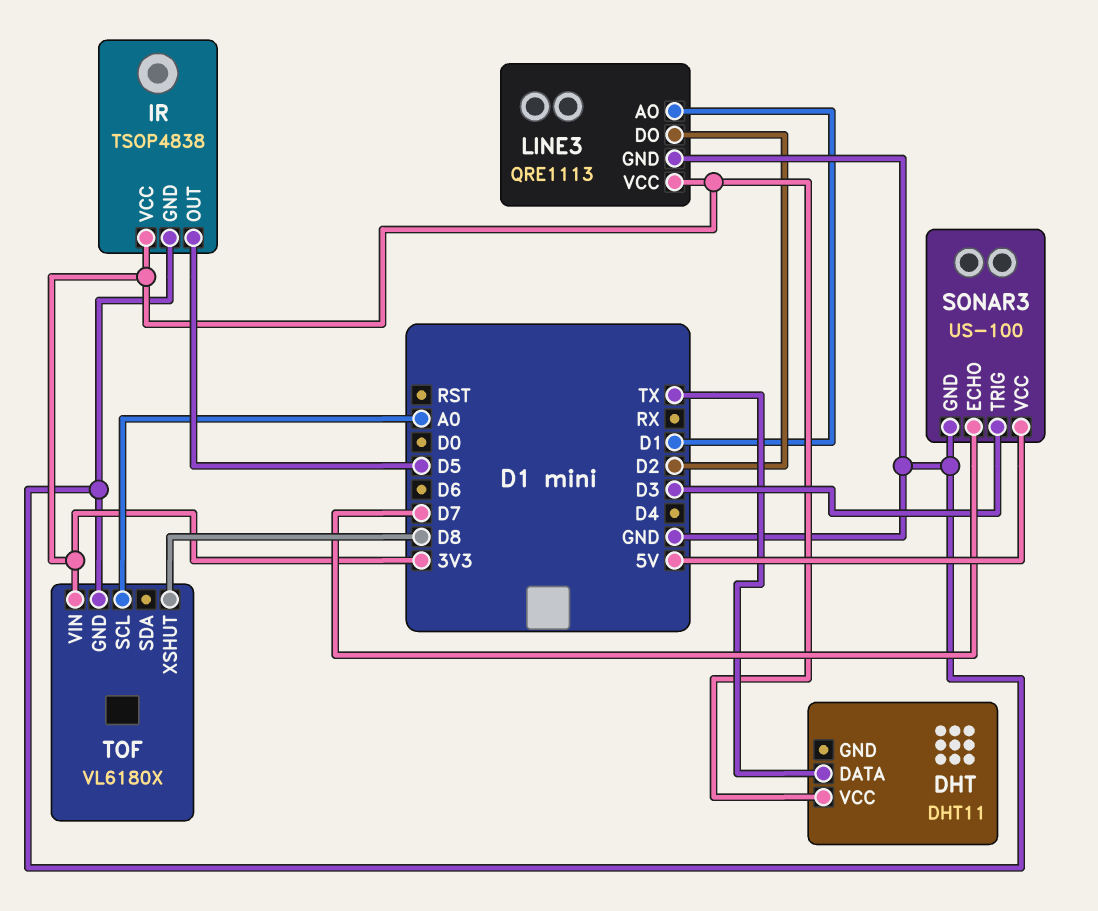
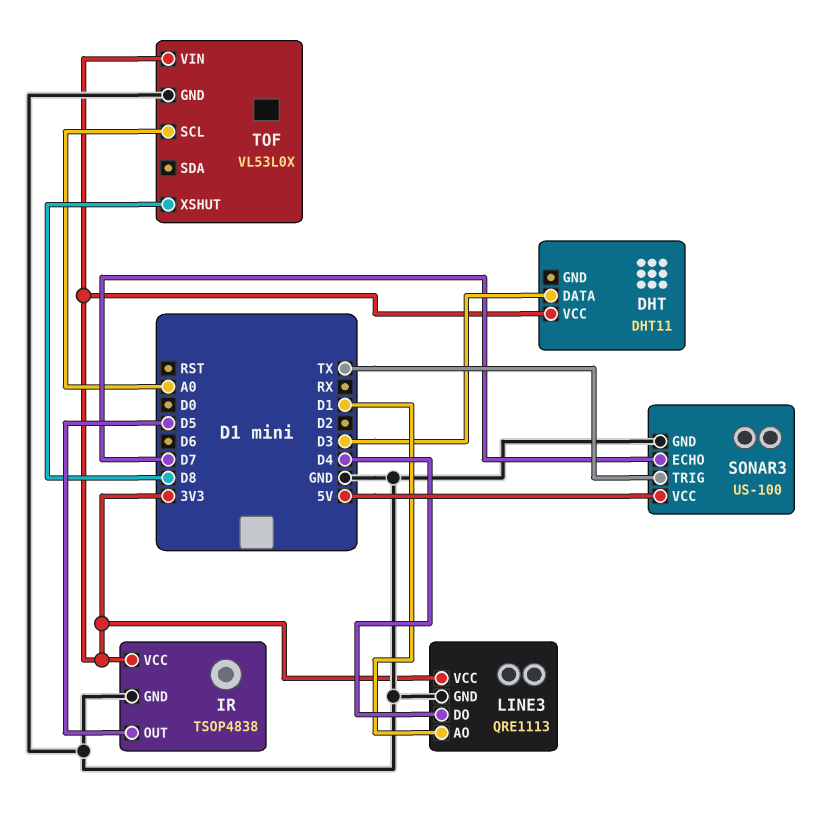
DHT pin DATA: TX -> D3
LINE3 pin DO: D2 -> D4
SONAR3 pin TRIG: D3 -> TX
TOF: VL6180X -> VL53L0X

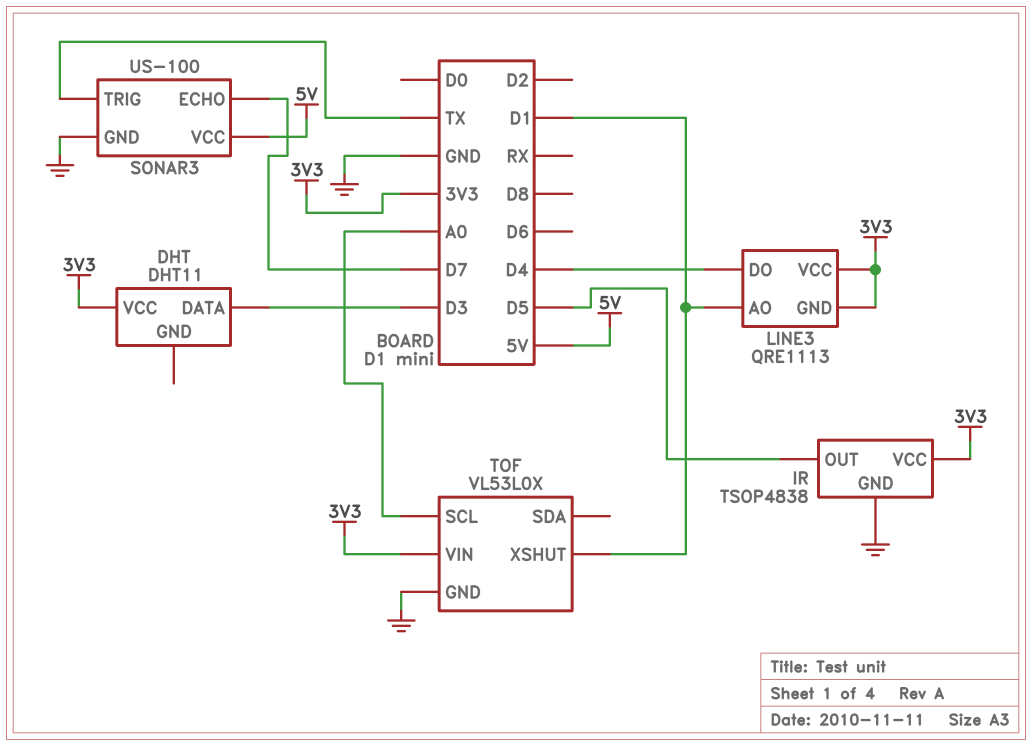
LINE3 pin GND: GND -> 3V3
TOF pin XSHUT: D8 -> D1

